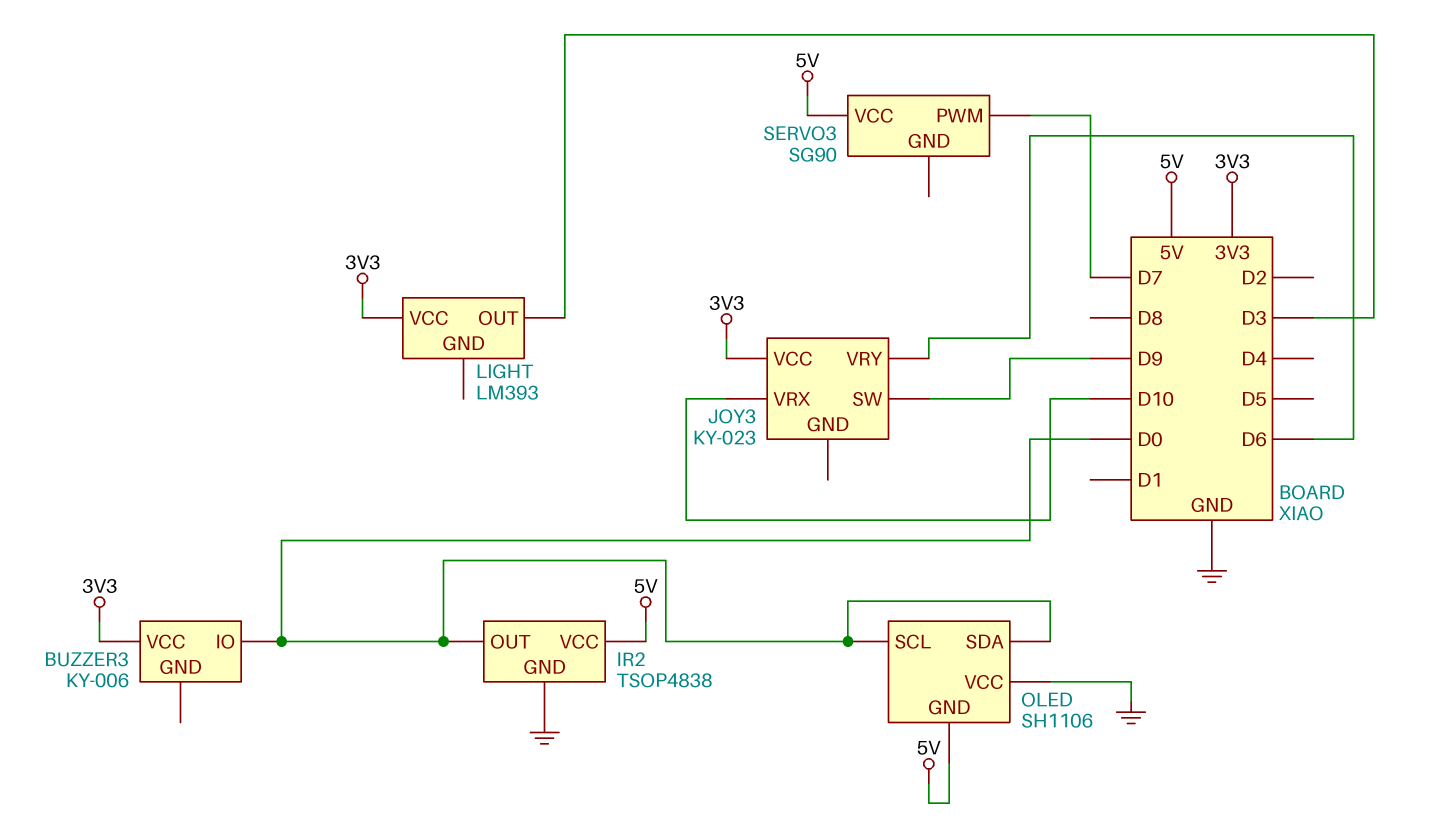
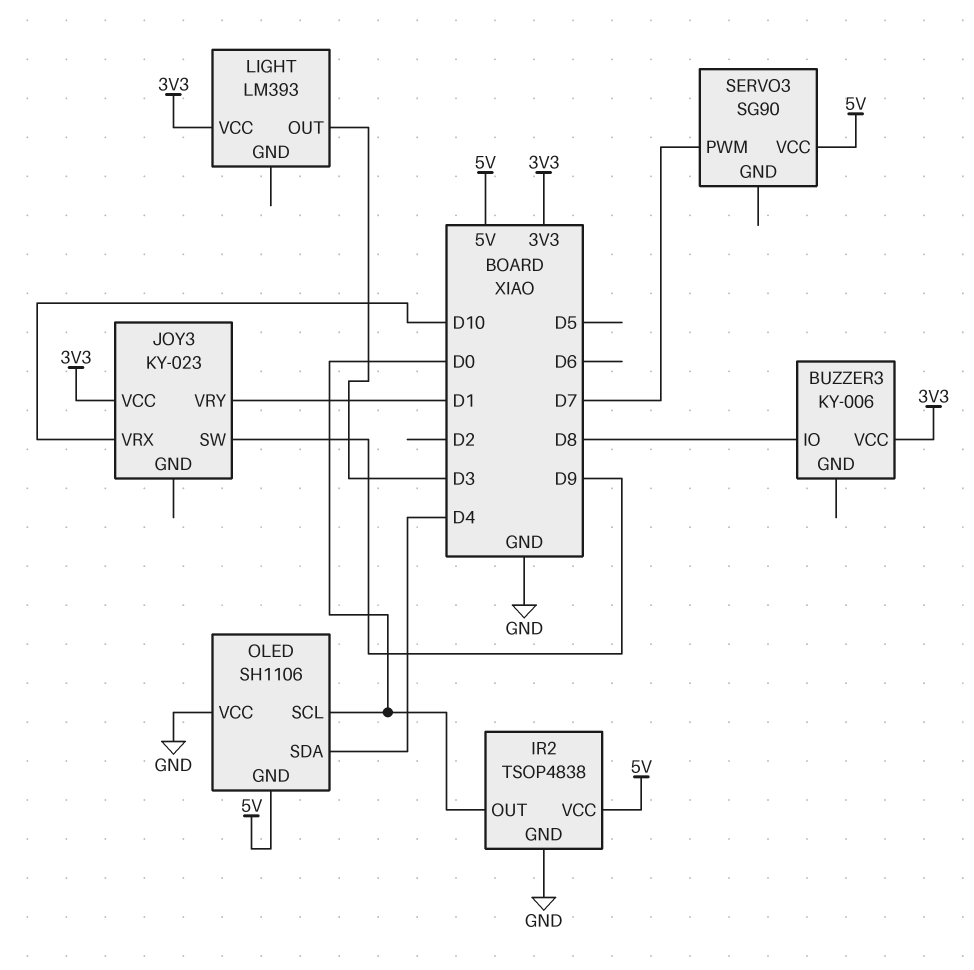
BUZZER3 pin IO: D0 -> D8
JOY3 pin VRY: D6 -> D1
OLED pin SDA: D0 -> D4

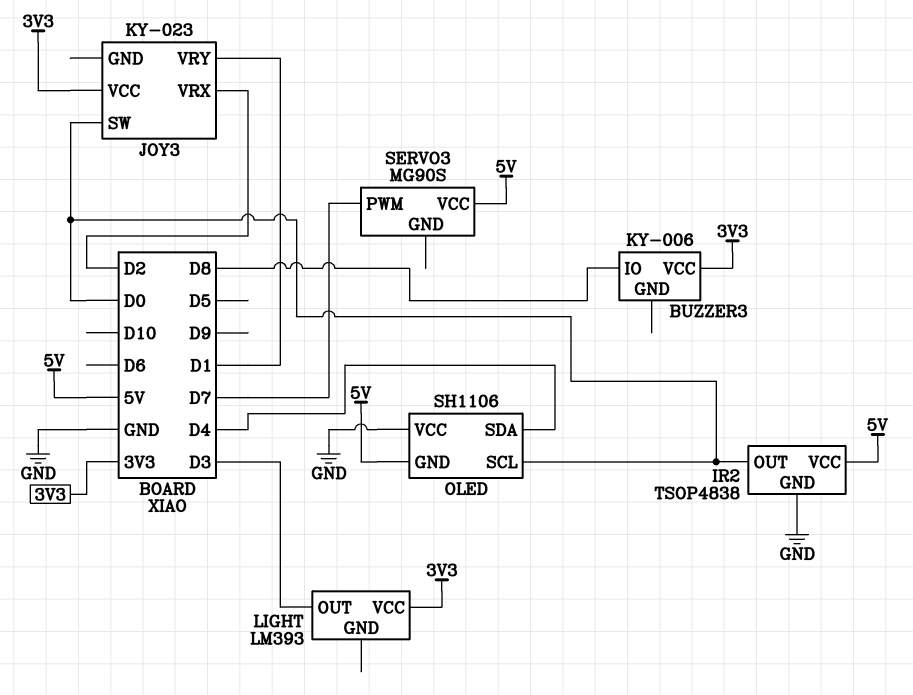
JOY3 pin SW: D9 -> D0
JOY3 pin VRX: D10 -> D2
SERVO3: SG90 -> MG90S

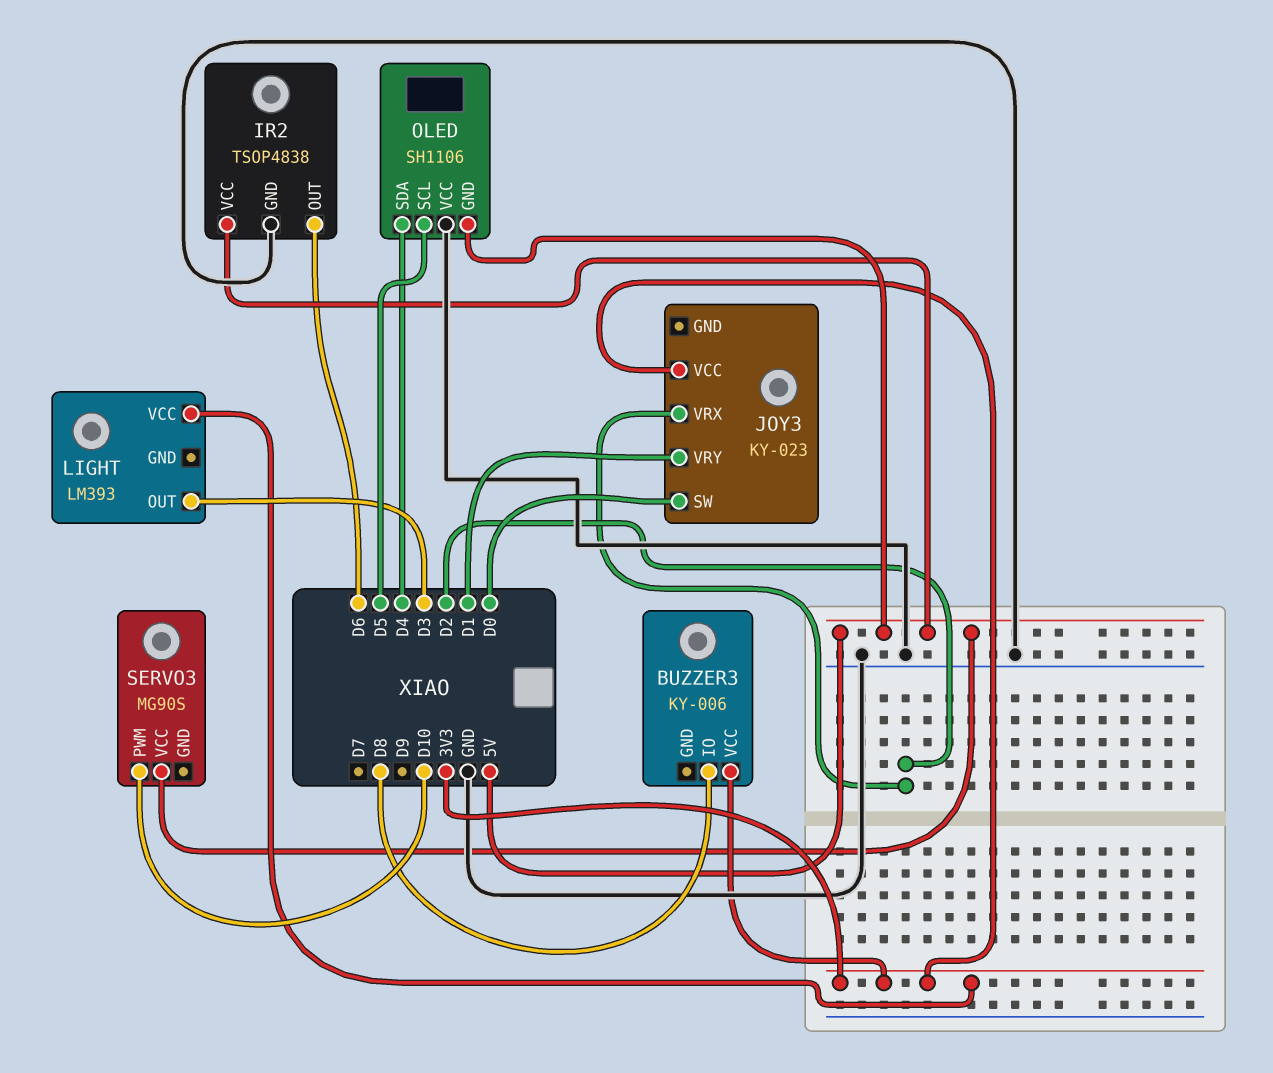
IR2 pin OUT: D0 -> D6
OLED pin SCL: D0 -> D5
SERVO3 pin PWM: D7 -> D10

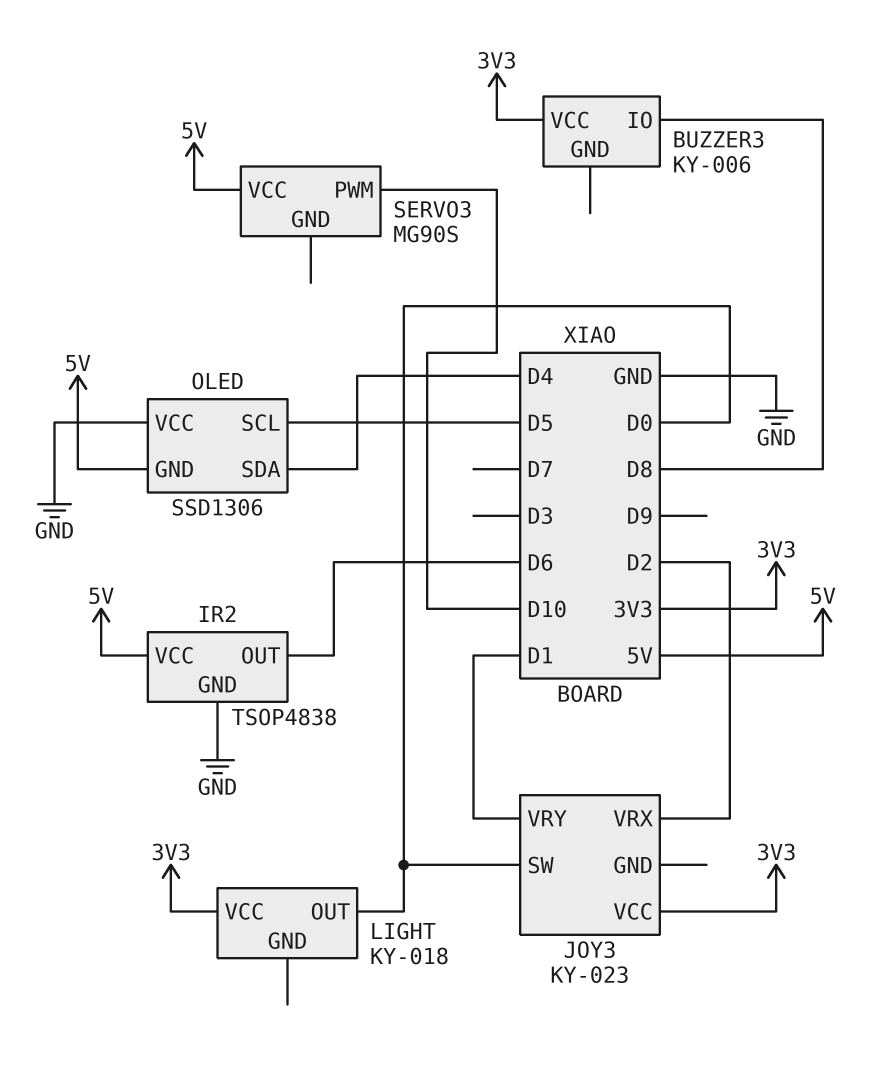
LIGHT: LM393 -> KY-018
LIGHT pin OUT: D3 -> D0
OLED: SH1106 -> SSD1306

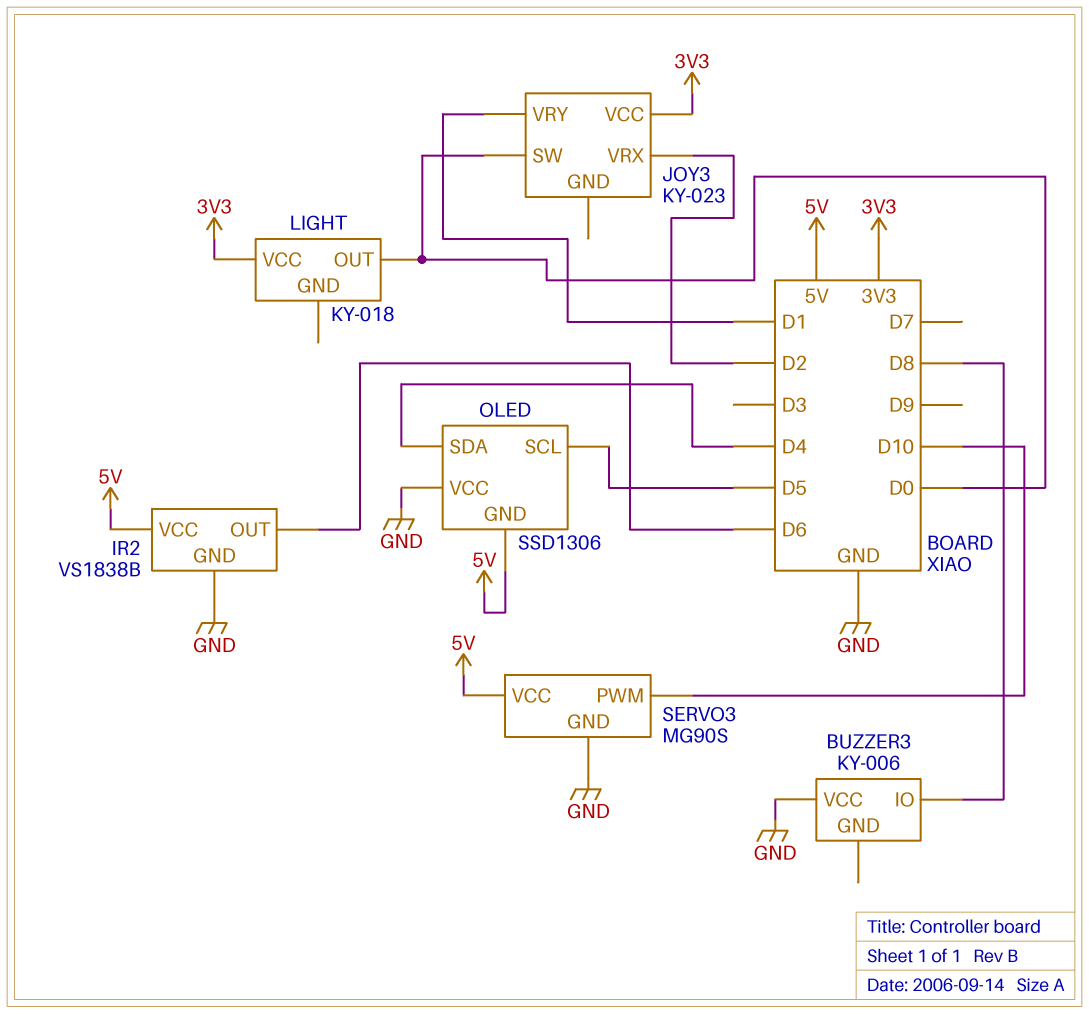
BUZZER3 pin VCC: 3V3 -> GND
IR2: TSOP4838 -> VS1838B
SERVO3 pin GND: none -> GND

